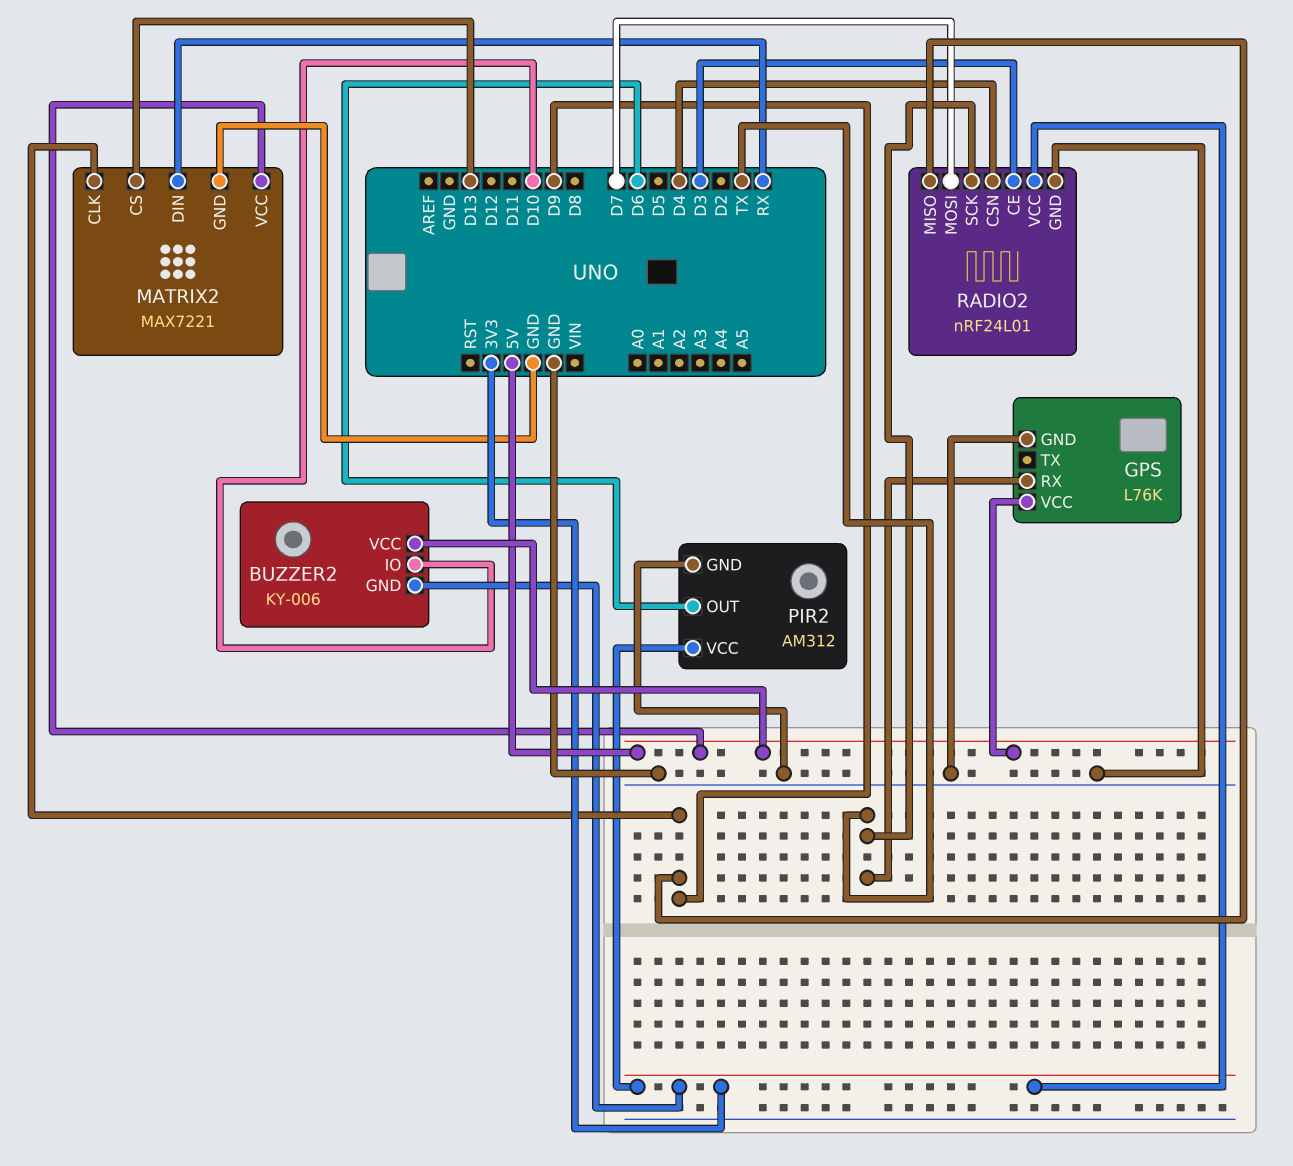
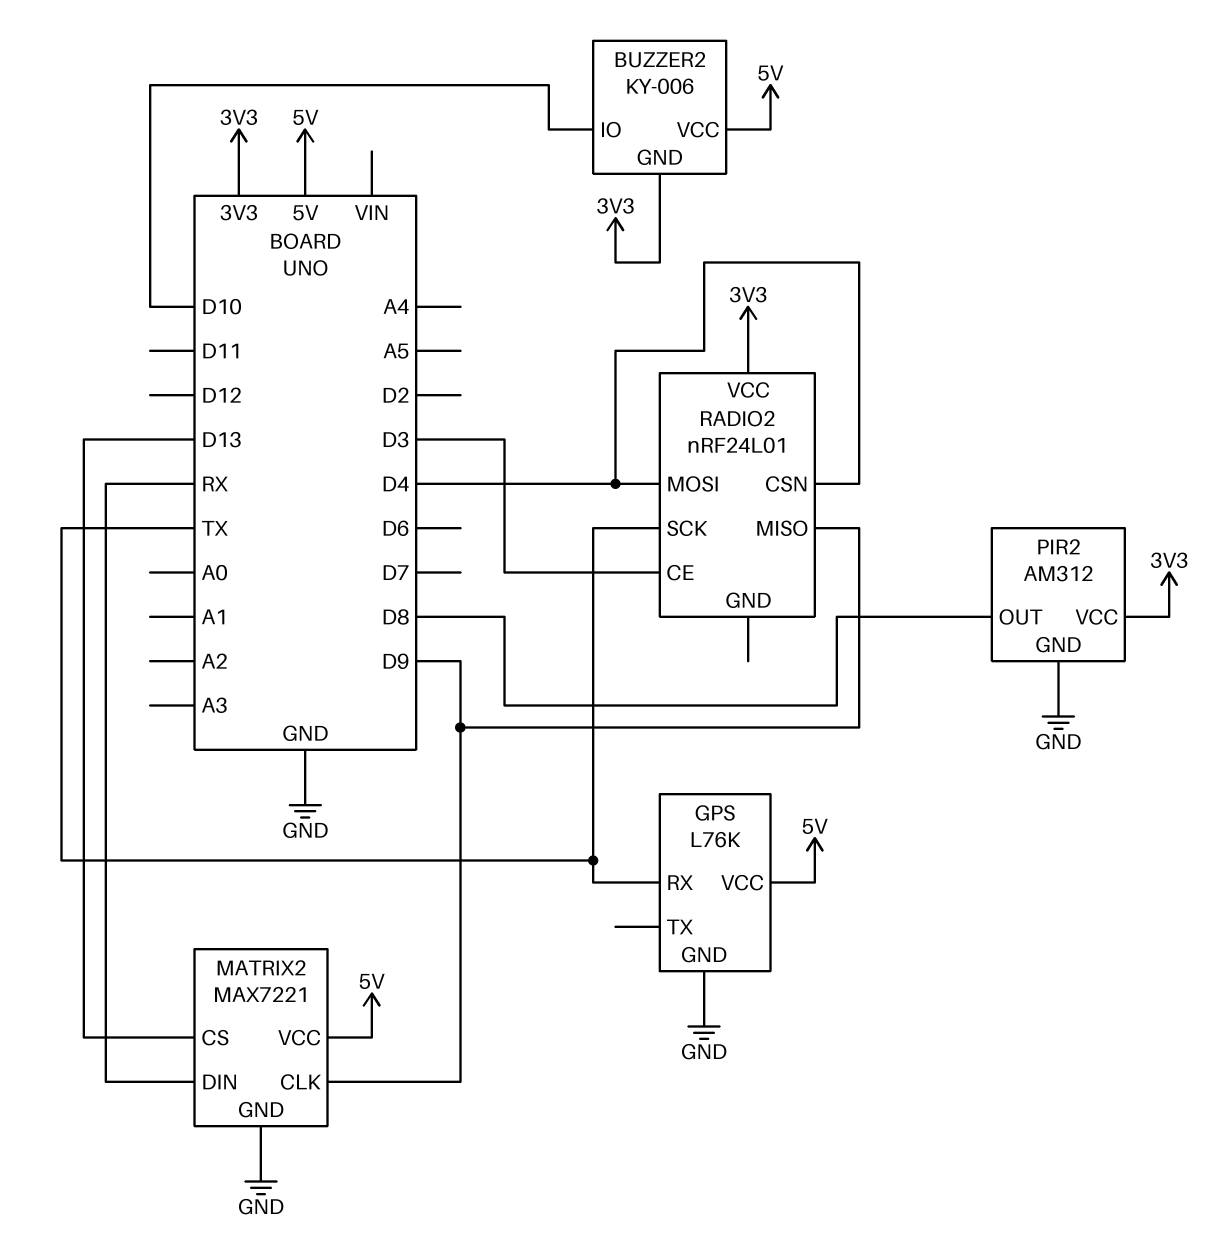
PIR2 pin OUT: D6 -> D8
RADIO2 pin GND: GND -> none
RADIO2 pin MOSI: D7 -> D4

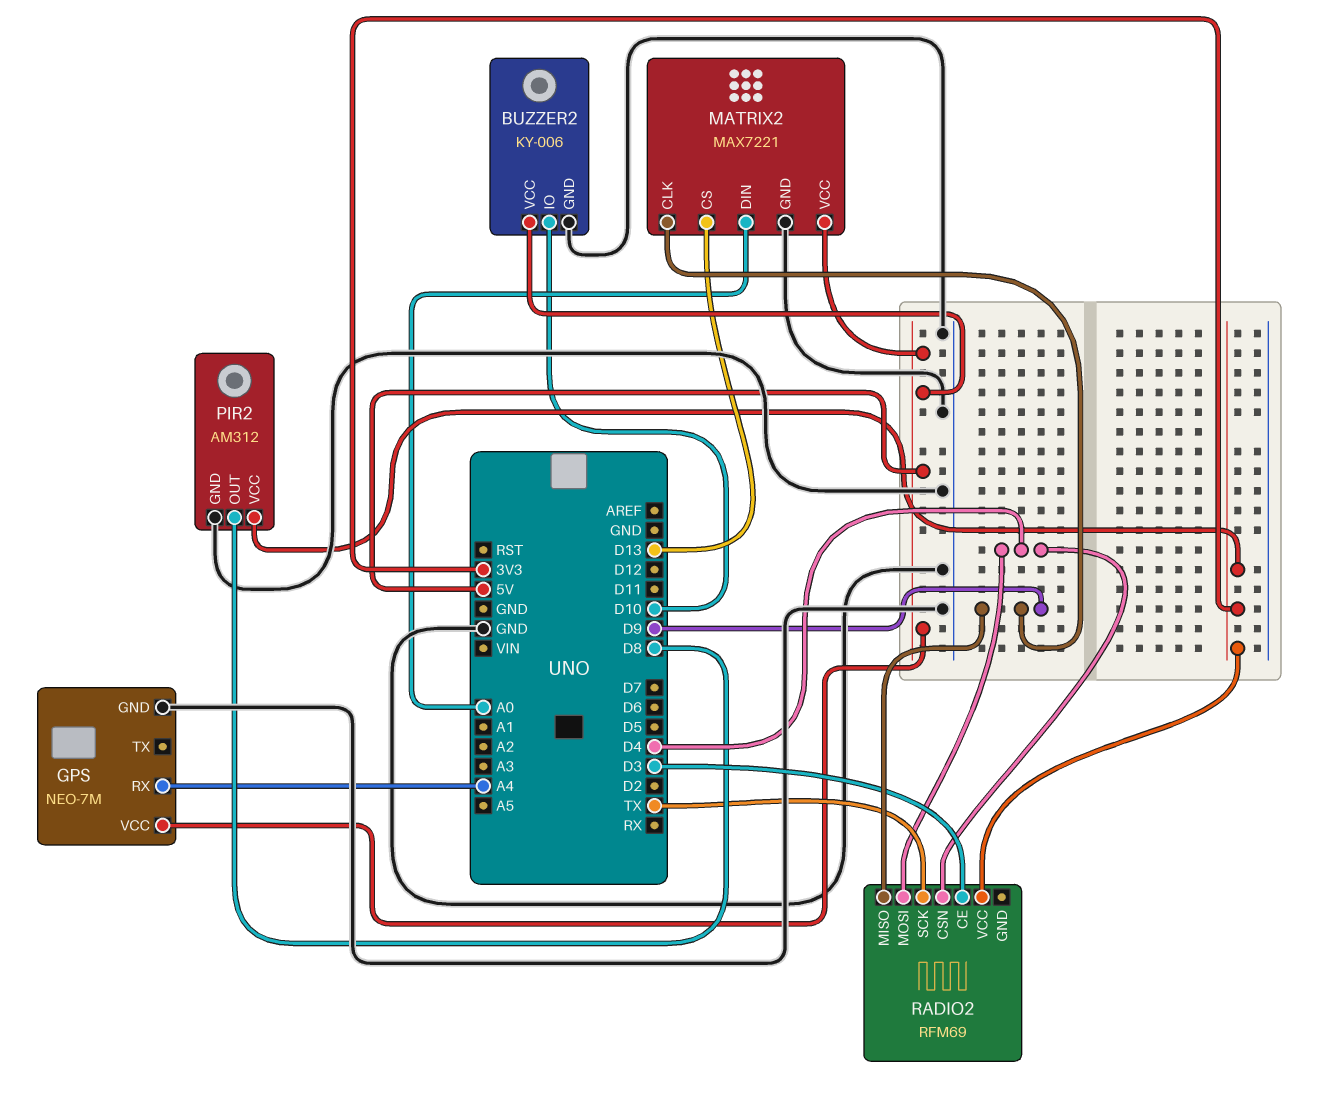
BUZZER2 pin GND: 3V3 -> GND
GPS: L76K -> NEO-7M
GPS pin RX: TX -> A4
MATRIX2 pin DIN: RX -> A0
RADIO2: nRF24L01 -> RFM69

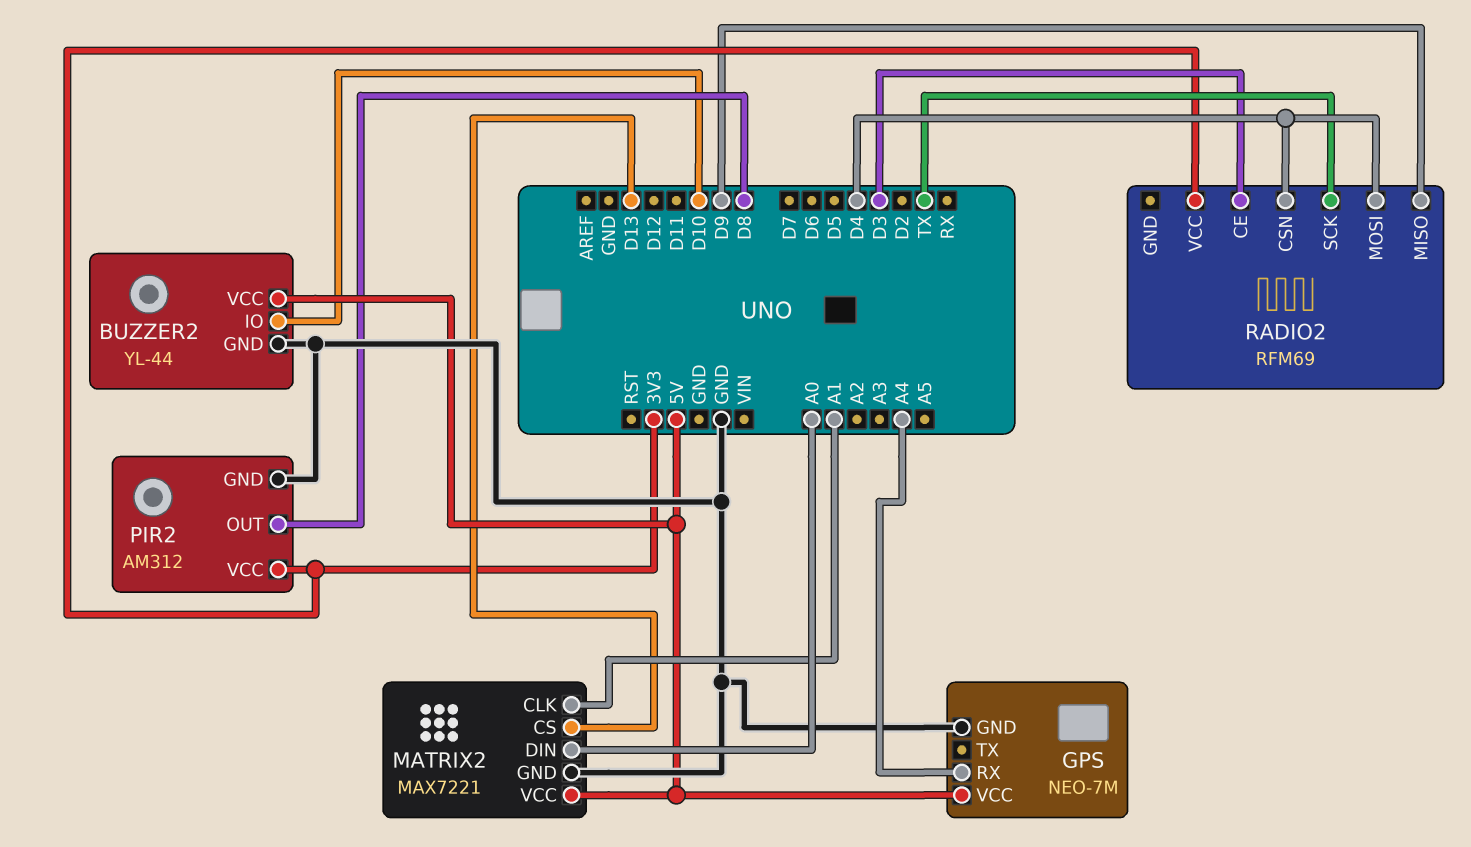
BUZZER2: KY-006 -> YL-44
MATRIX2 pin CLK: D9 -> A1

